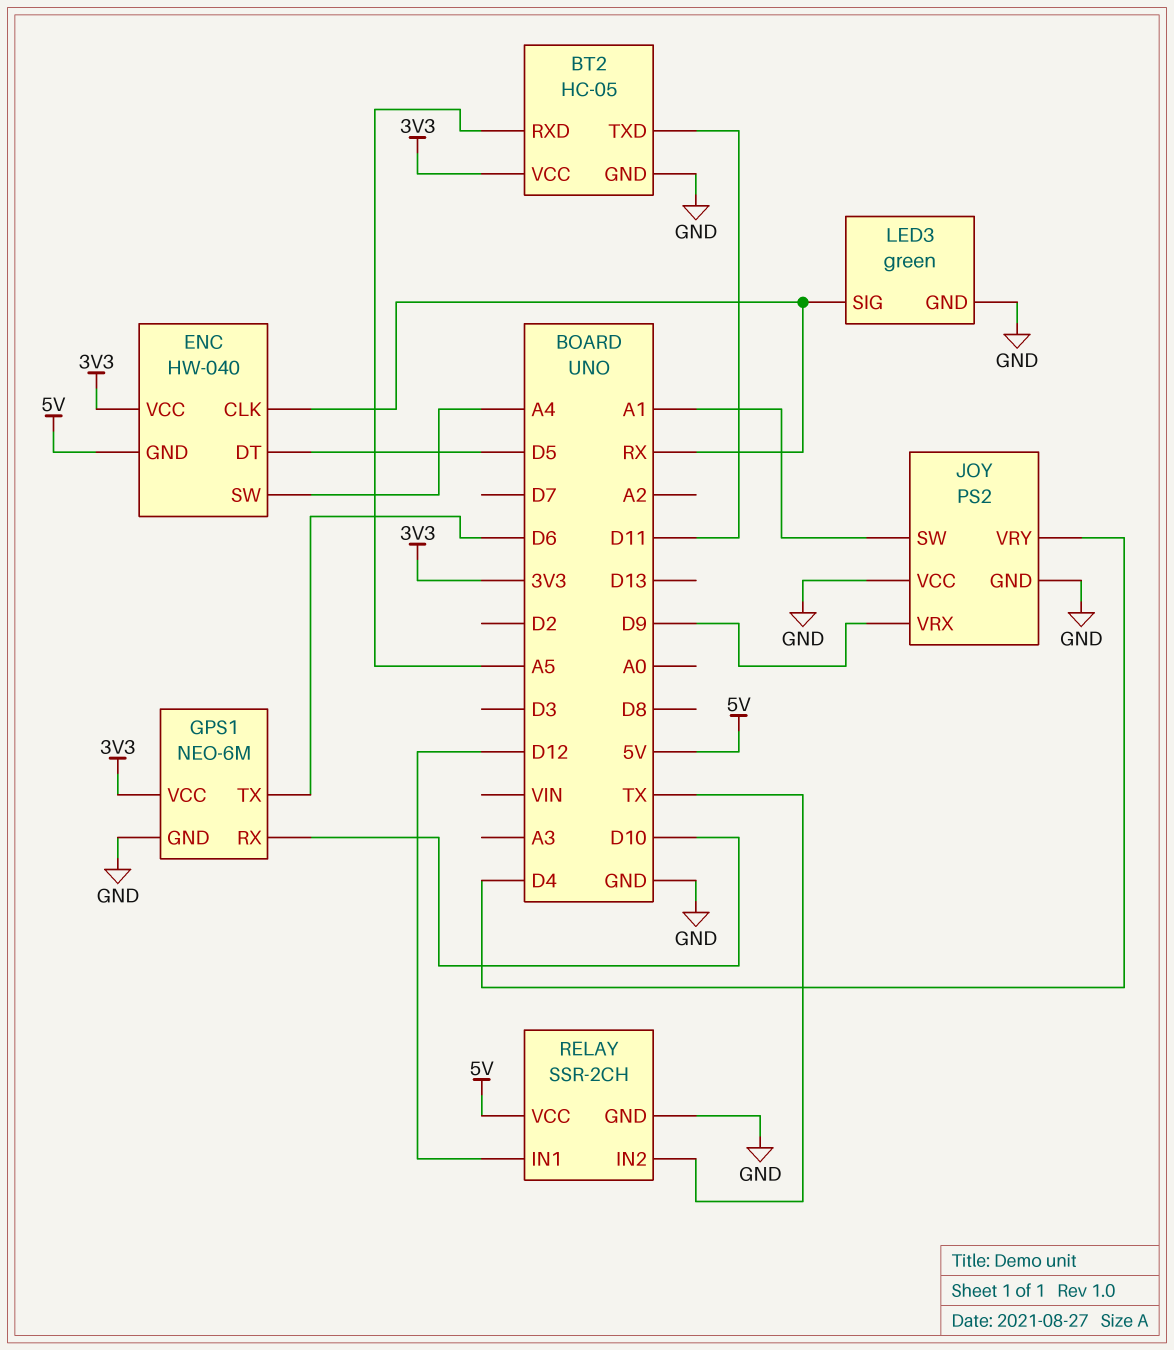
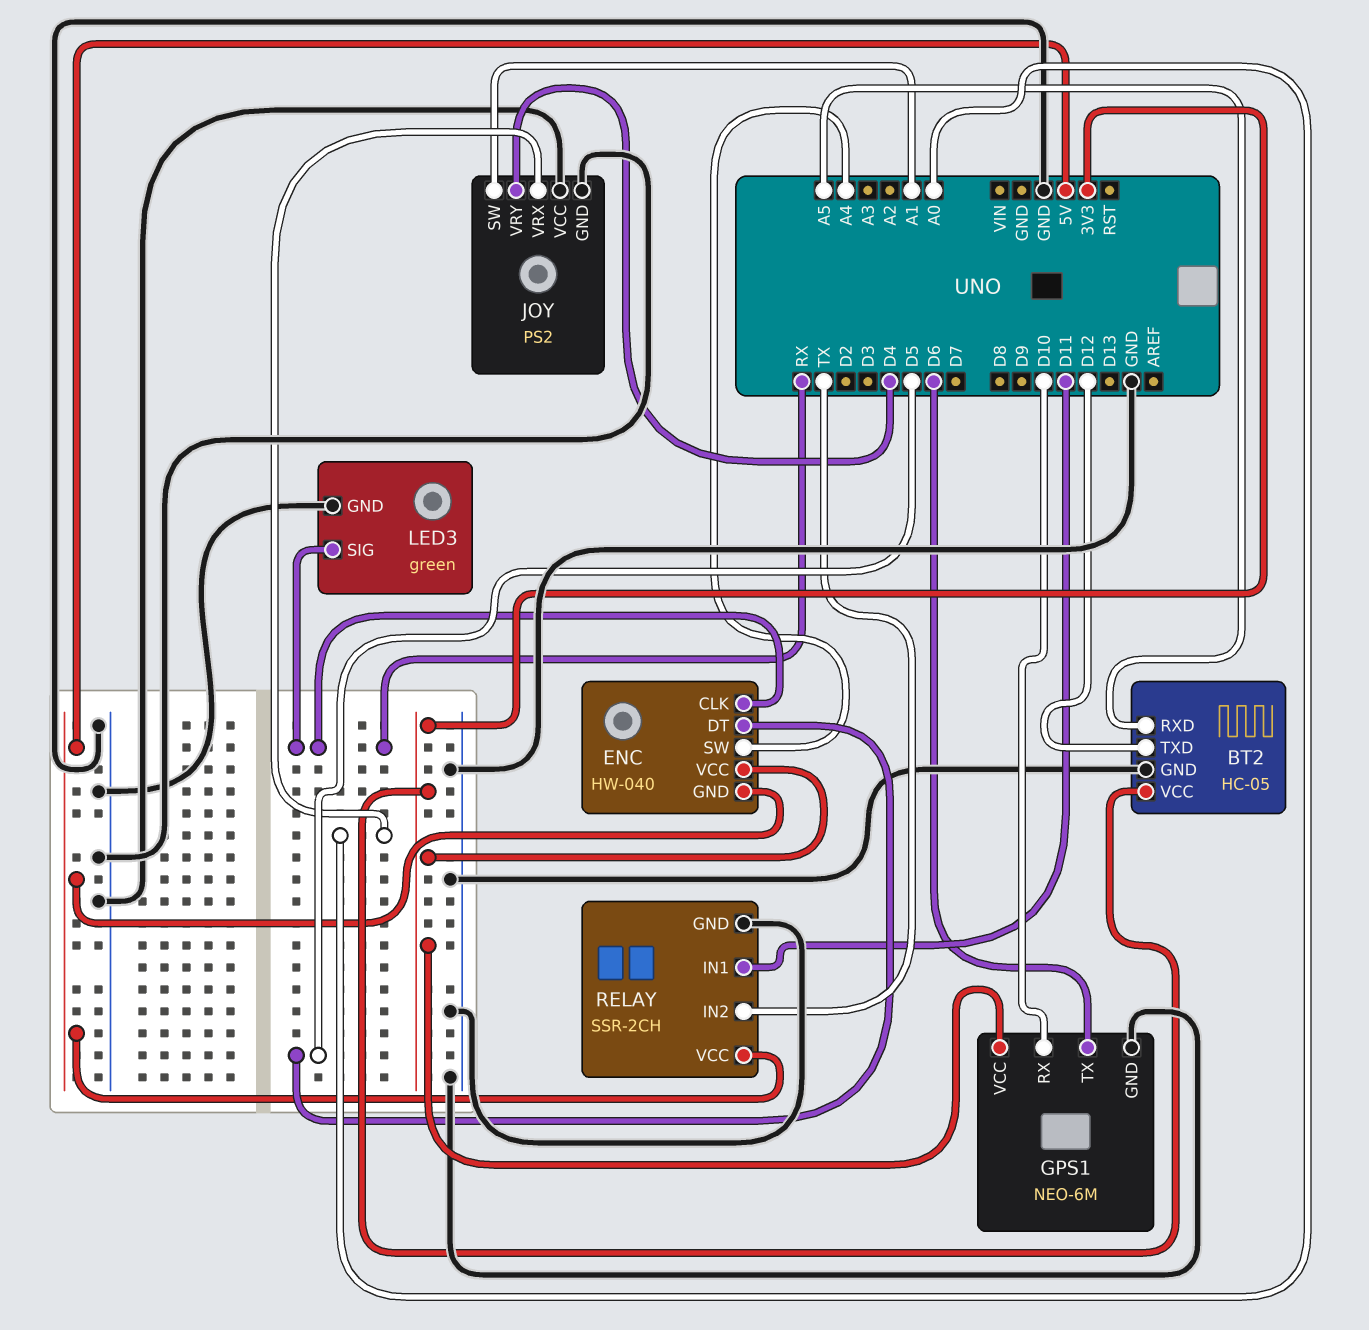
BT2 pin TXD: D11 -> D12
JOY pin VRX: D9 -> A0
RELAY pin IN1: D12 -> D11

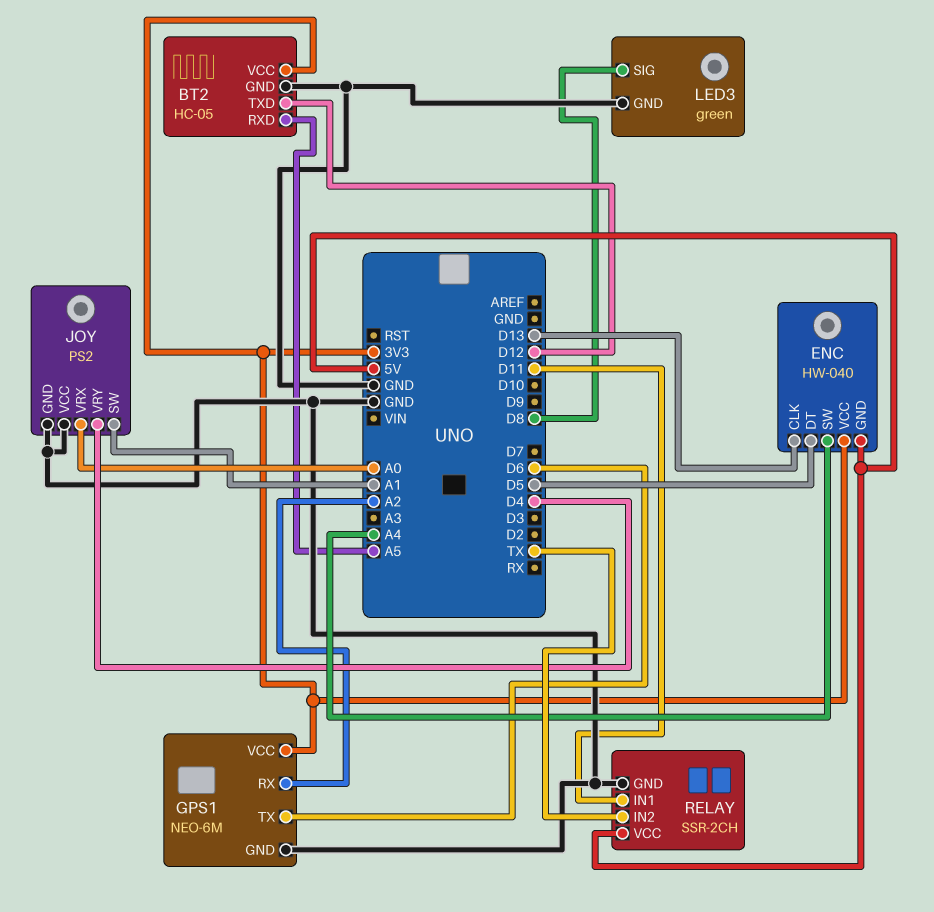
ENC pin CLK: RX -> D13
GPS1 pin RX: D10 -> A2
LED3 pin SIG: RX -> D8

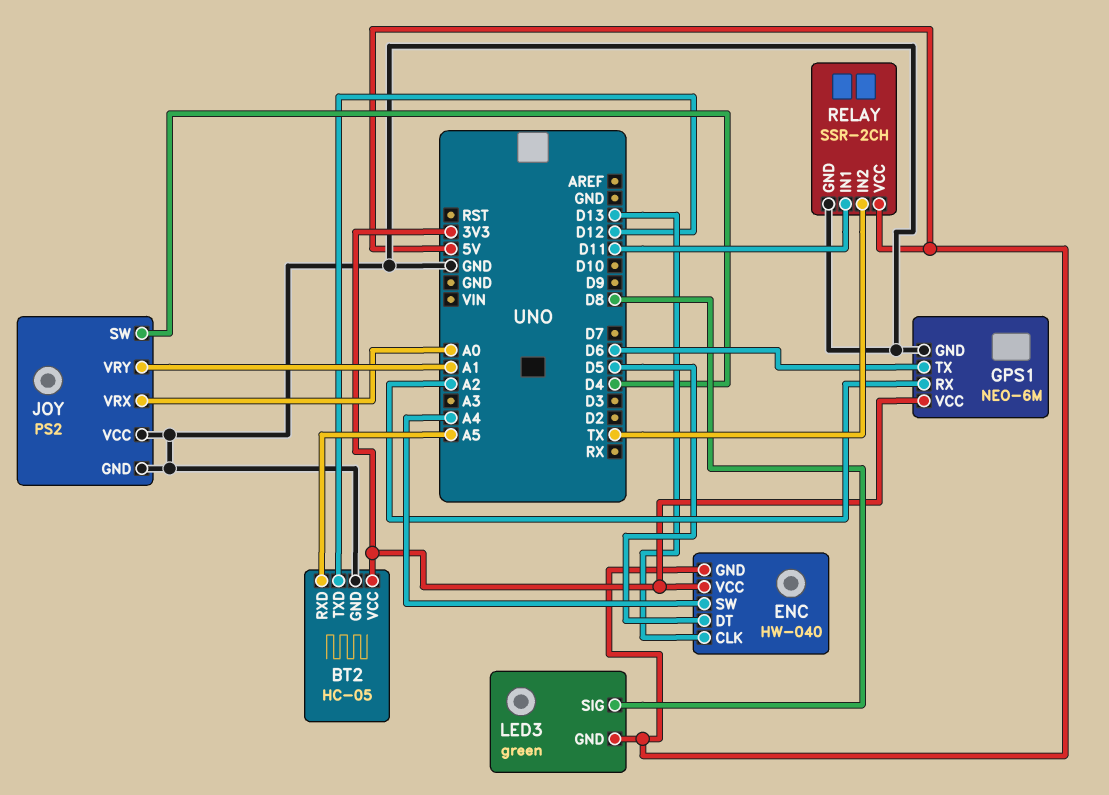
JOY pin SW: A1 -> D4
JOY pin VRY: D4 -> A1
LED3 pin GND: GND -> 5V

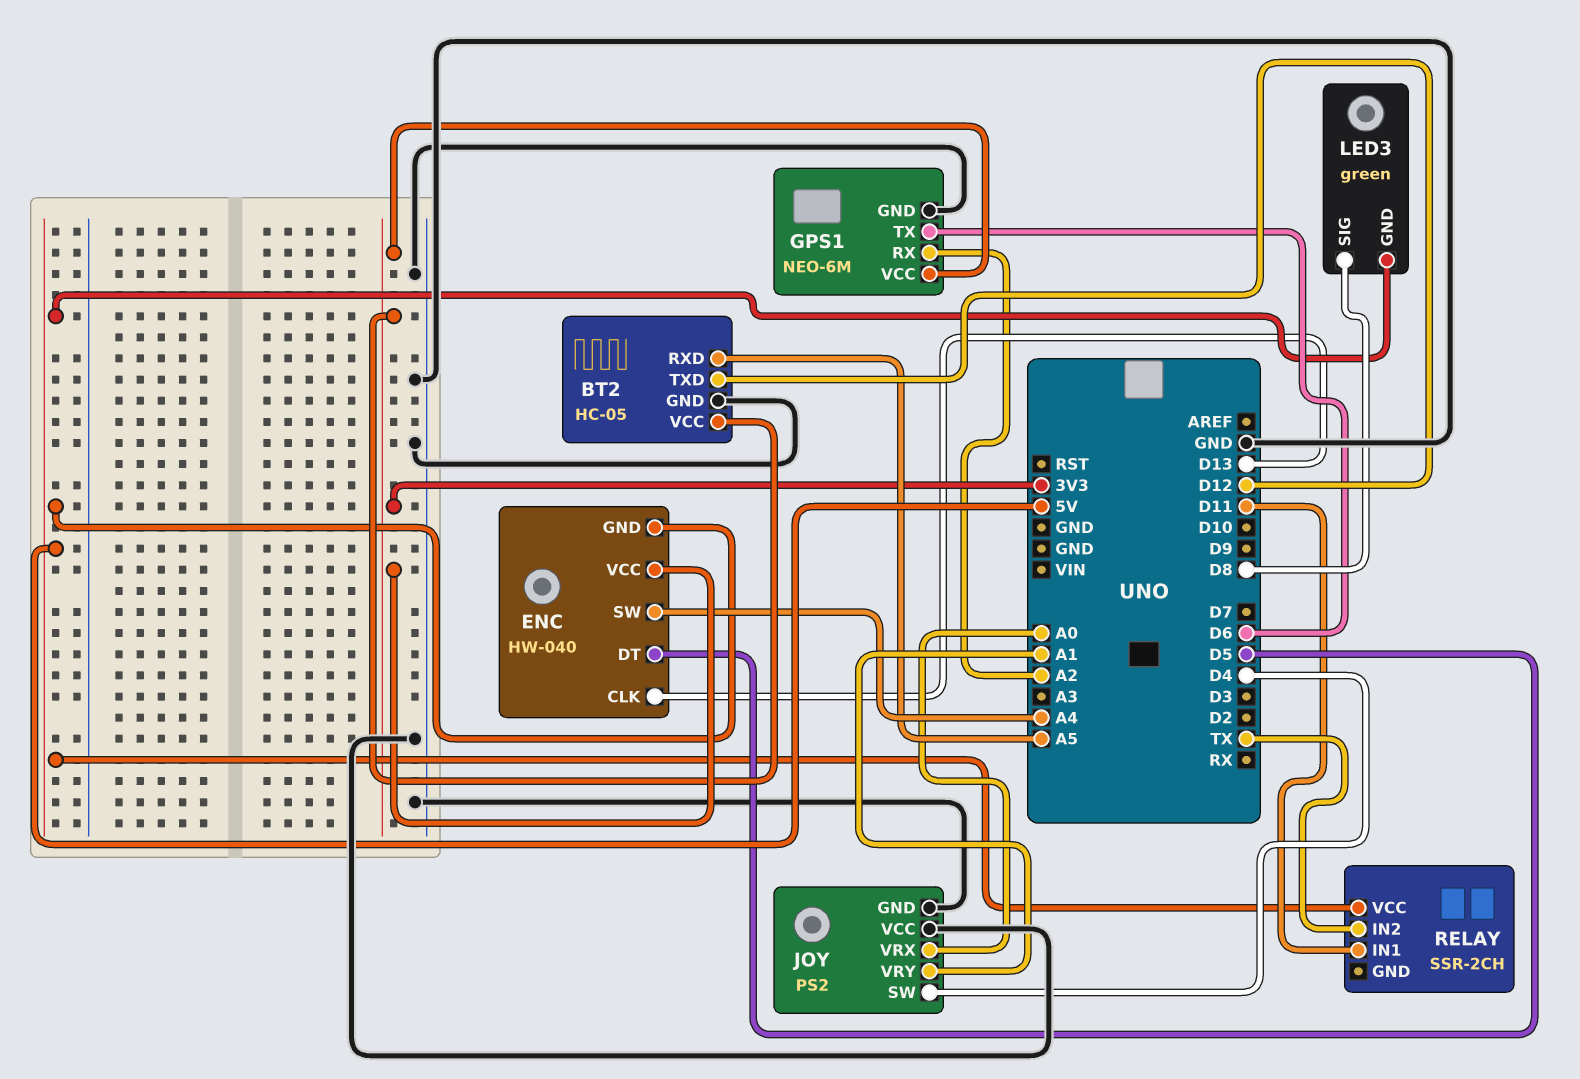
RELAY pin GND: GND -> none

